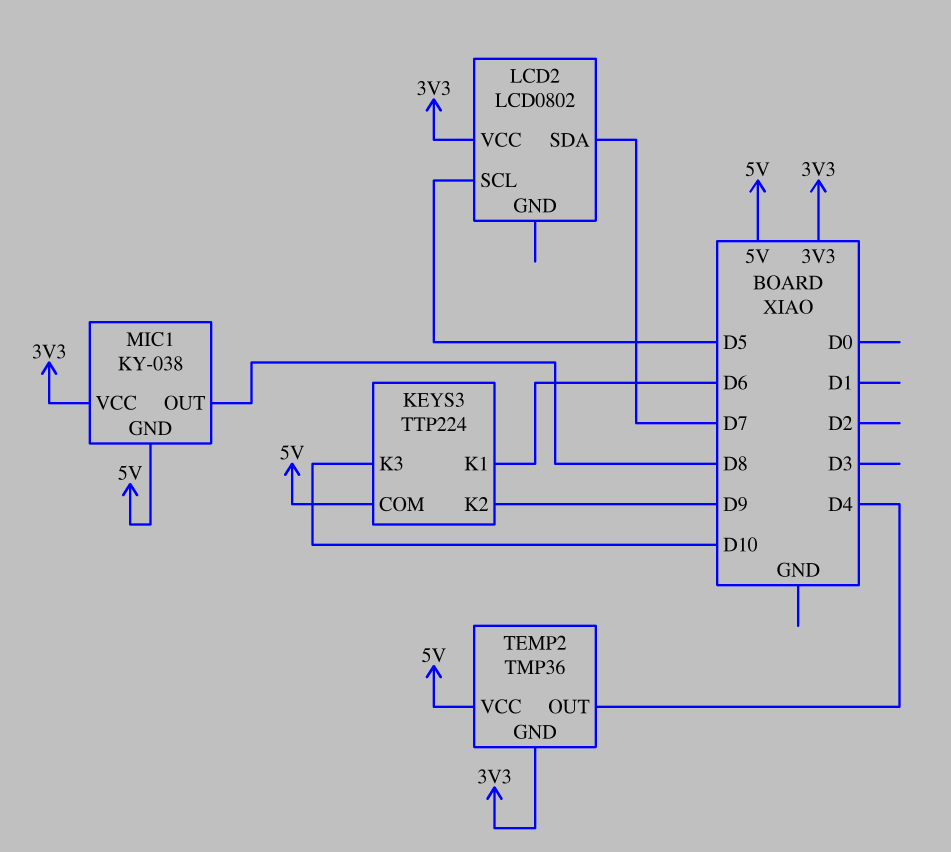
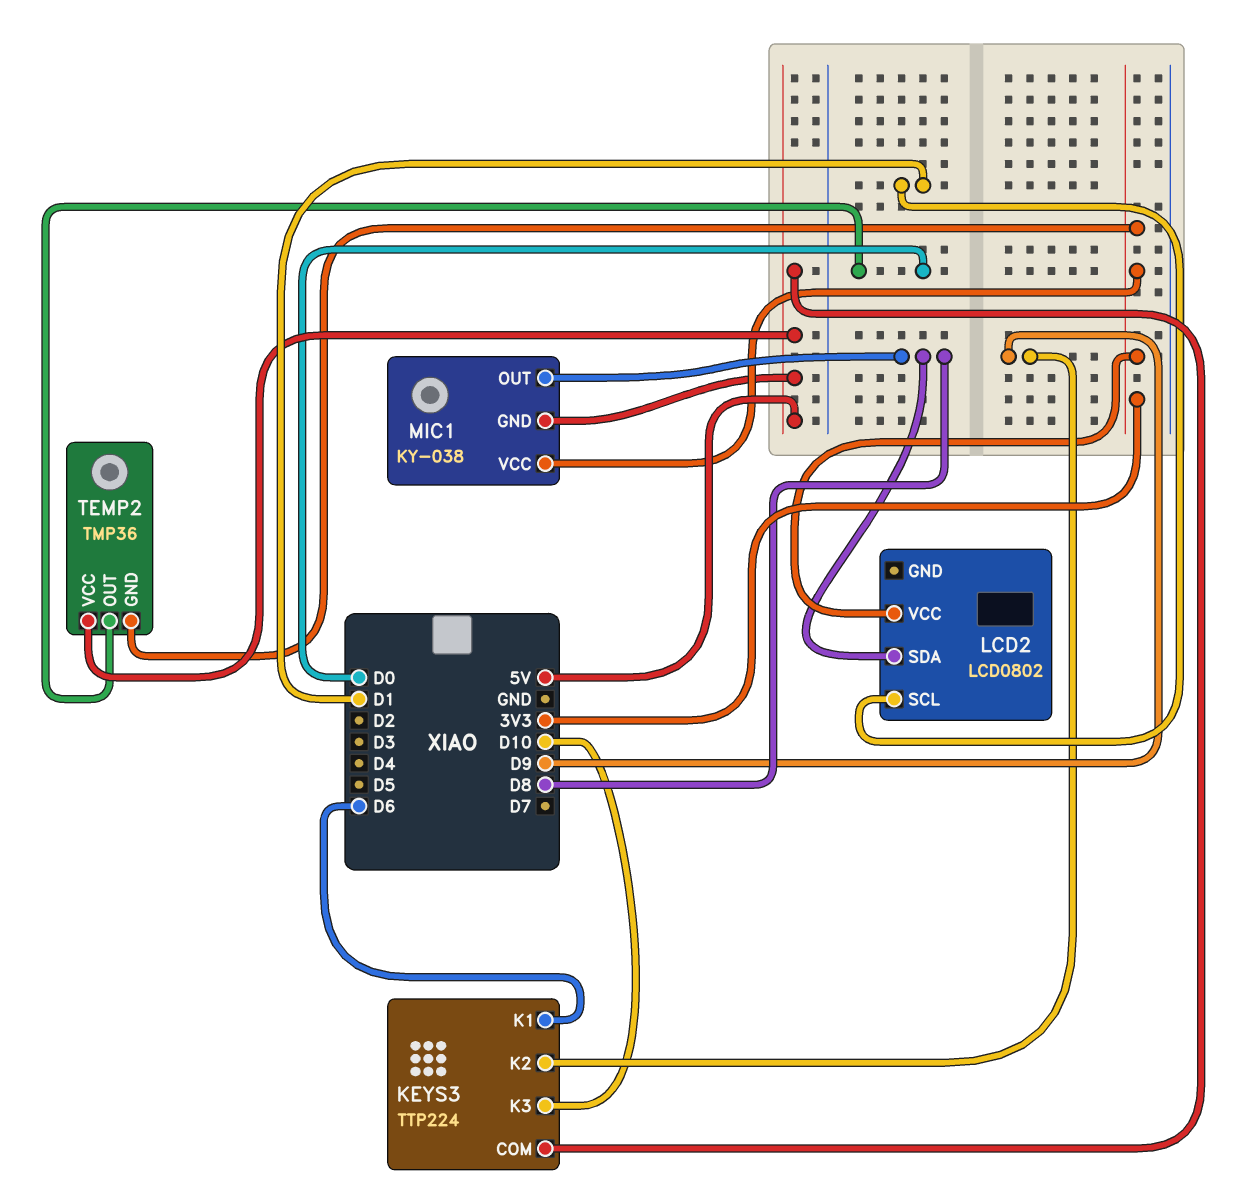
LCD2 pin SCL: D5 -> D1
LCD2 pin SDA: D7 -> D8
TEMP2 pin OUT: D4 -> D0

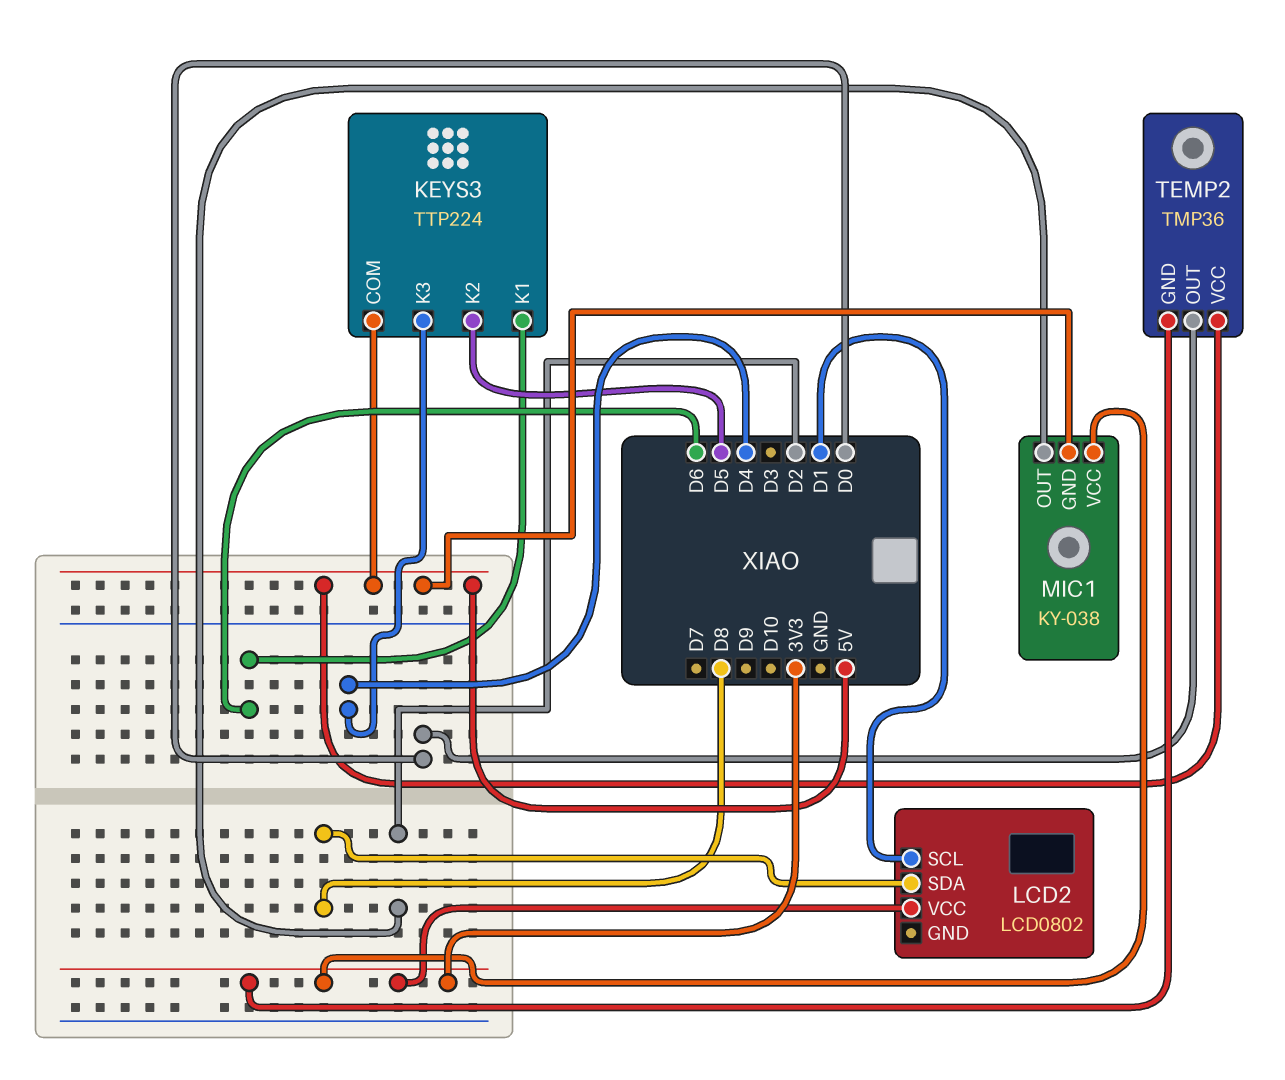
KEYS3 pin K2: D9 -> D5
KEYS3 pin K3: D10 -> D4
MIC1 pin OUT: D8 -> D2

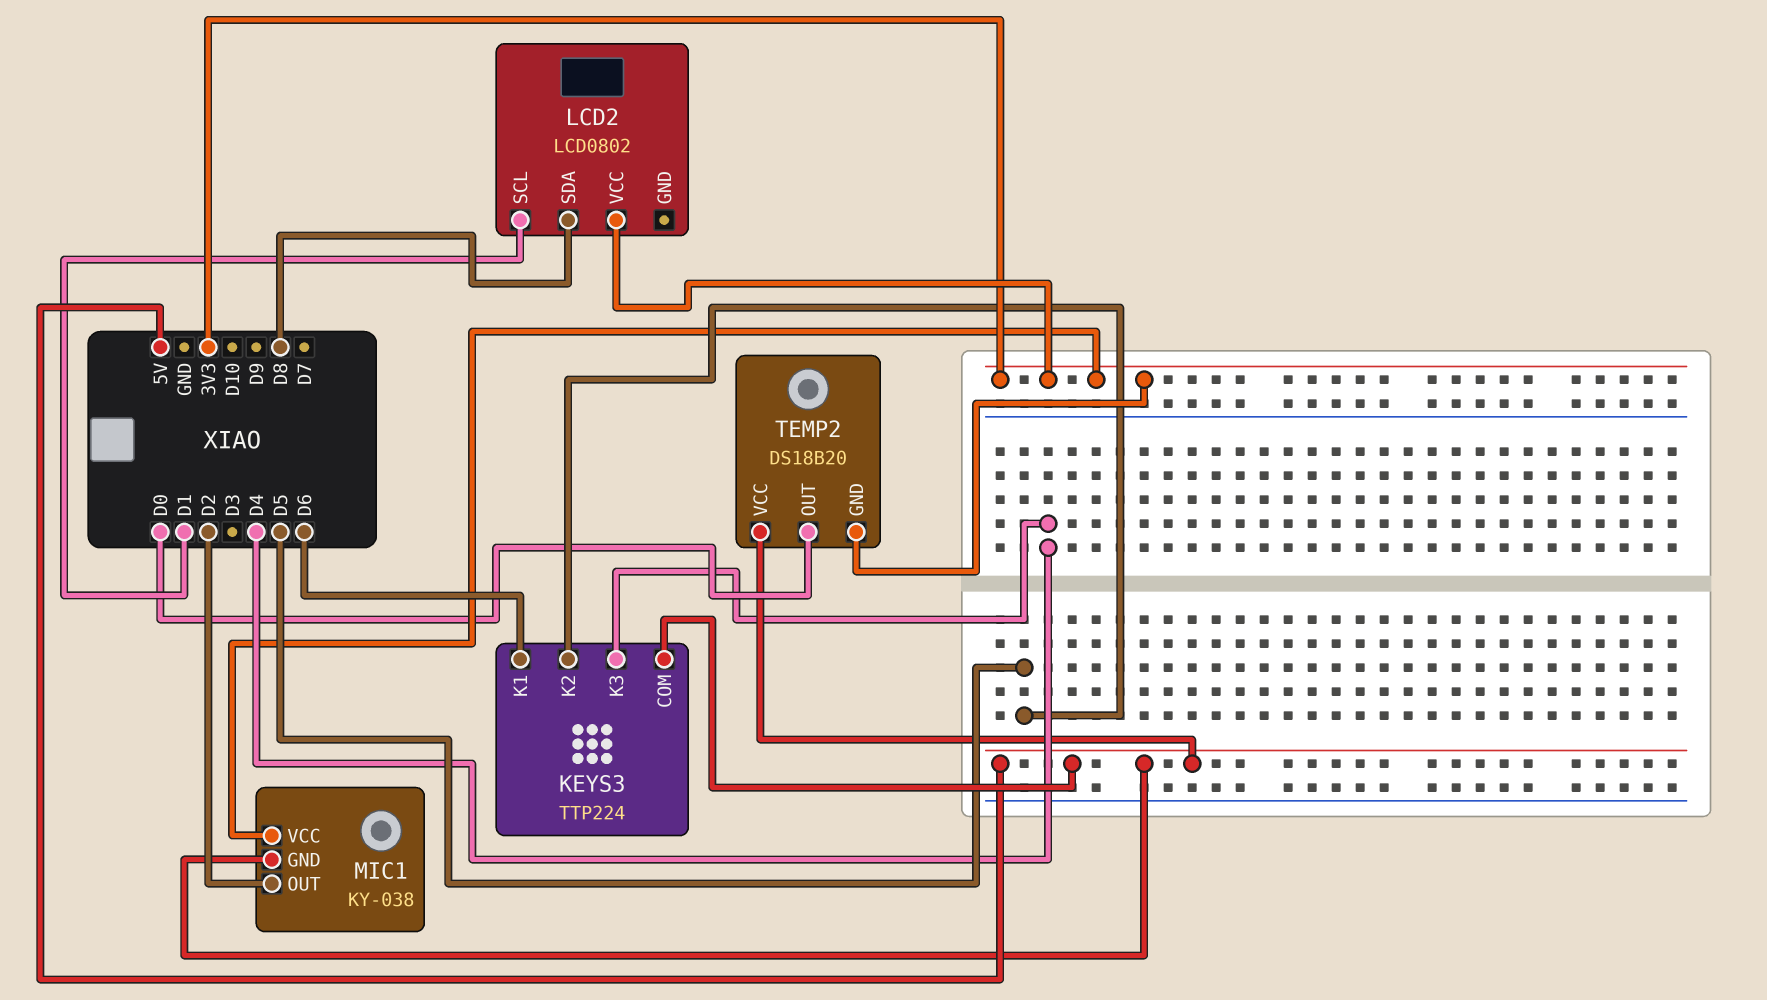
TEMP2: TMP36 -> DS18B20

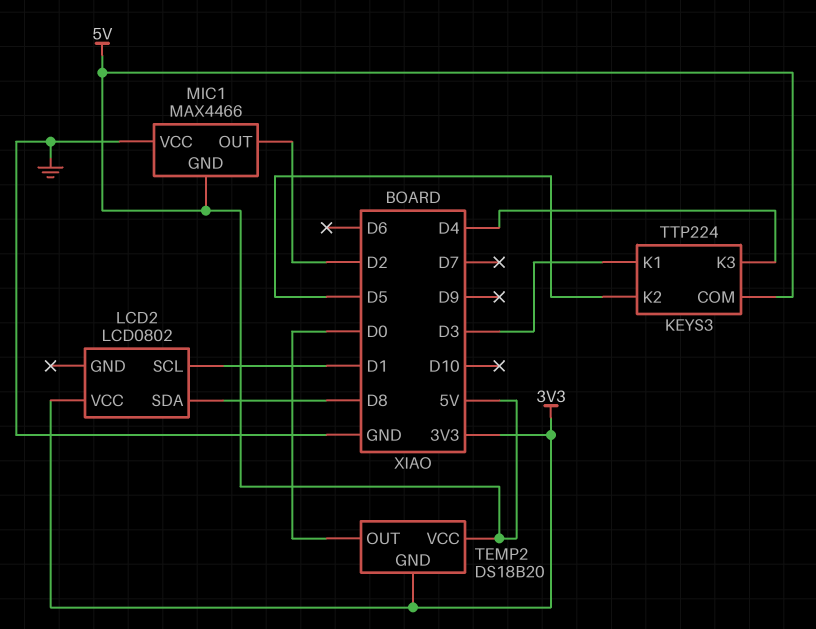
KEYS3 pin K1: D6 -> D3
MIC1: KY-038 -> MAX4466
MIC1 pin VCC: 3V3 -> GND

